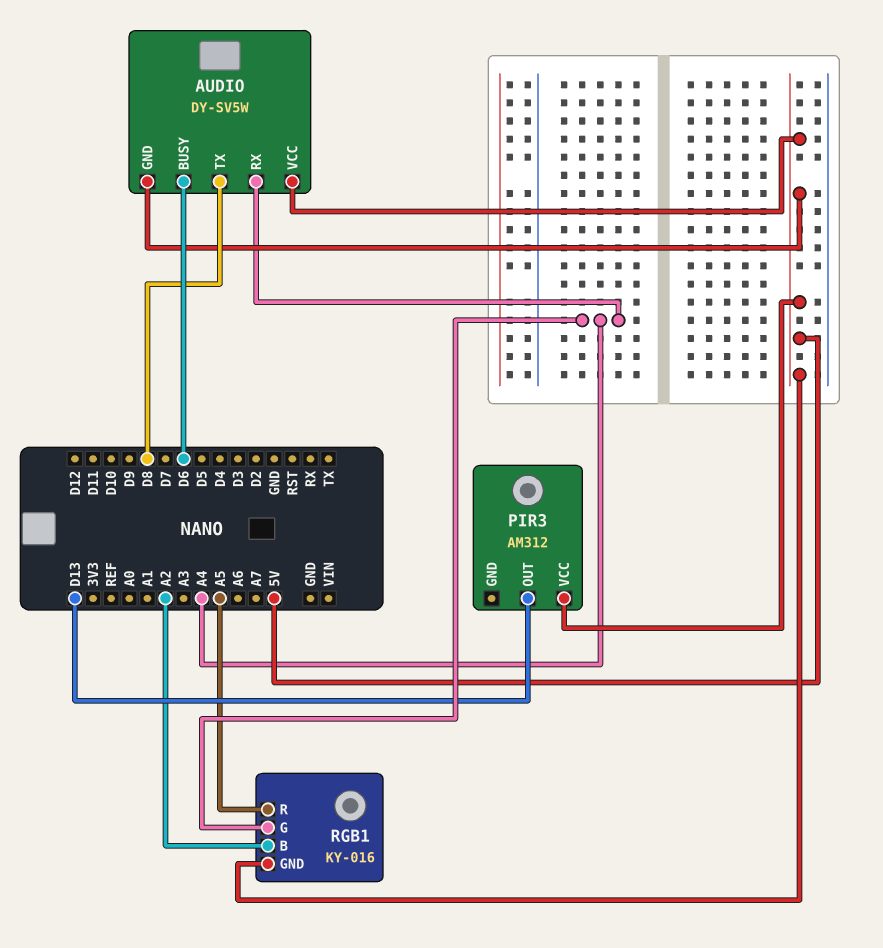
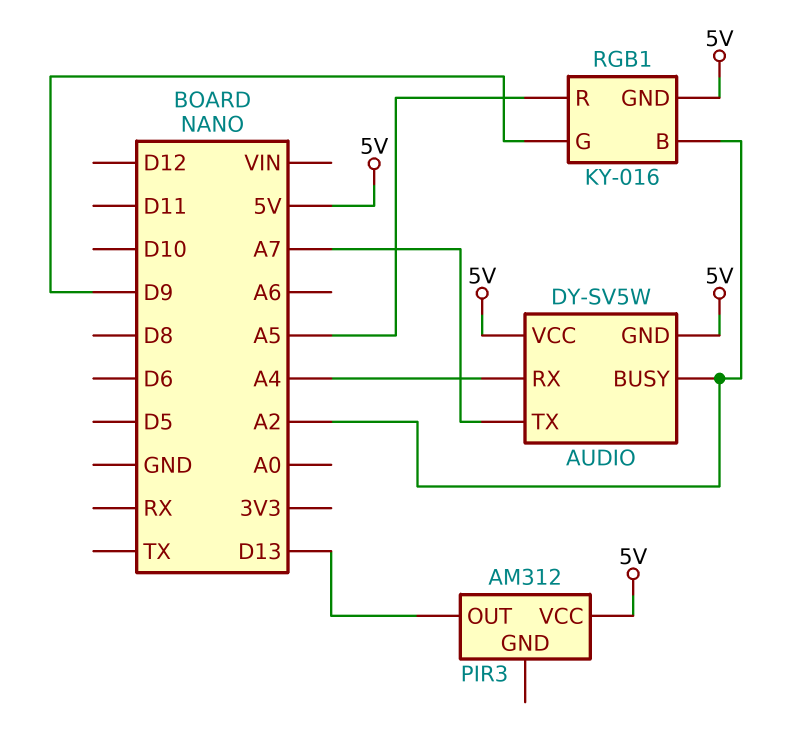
AUDIO pin BUSY: D6 -> A2
AUDIO pin TX: D8 -> A7
RGB1 pin G: A4 -> D9

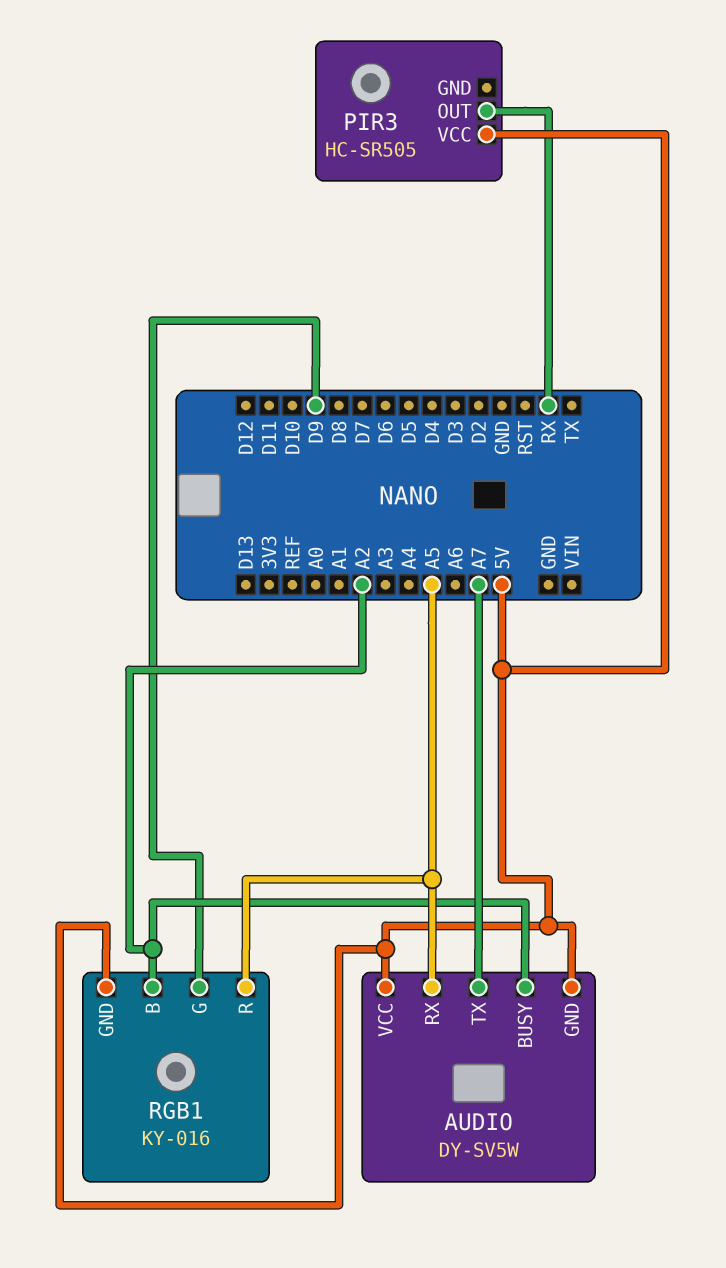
AUDIO pin RX: A4 -> A5
PIR3: AM312 -> HC-SR505
PIR3 pin OUT: D13 -> RX

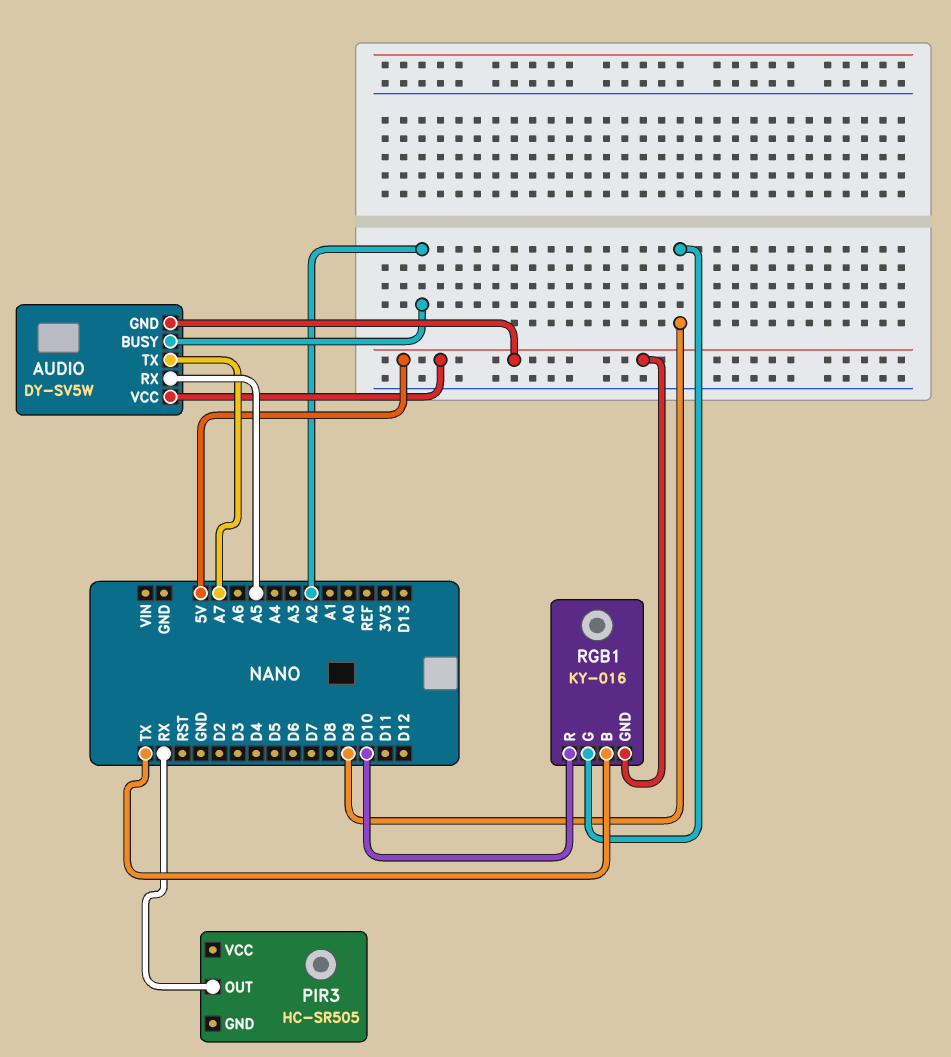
PIR3 pin VCC: 5V -> none
RGB1 pin B: A2 -> TX
RGB1 pin R: A5 -> D10

